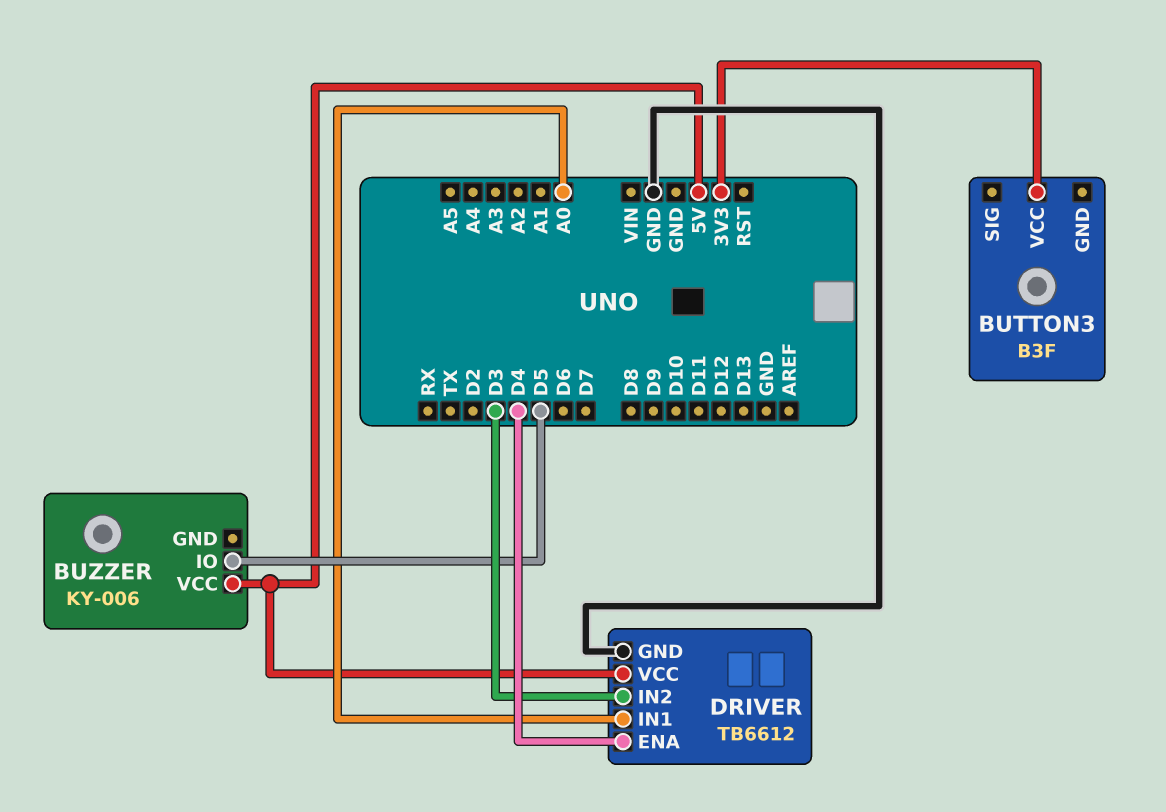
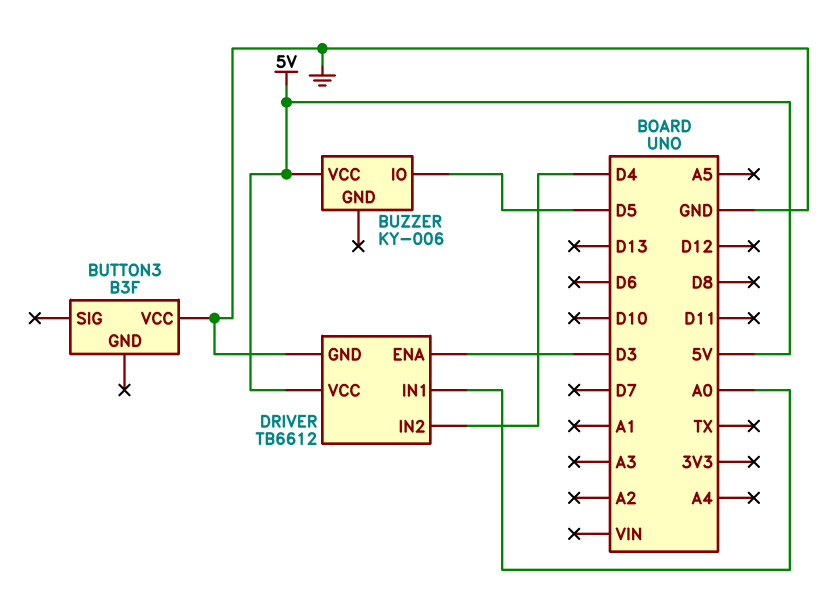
BUTTON3 pin VCC: 3V3 -> GND
DRIVER pin ENA: D4 -> D3
DRIVER pin IN2: D3 -> D4

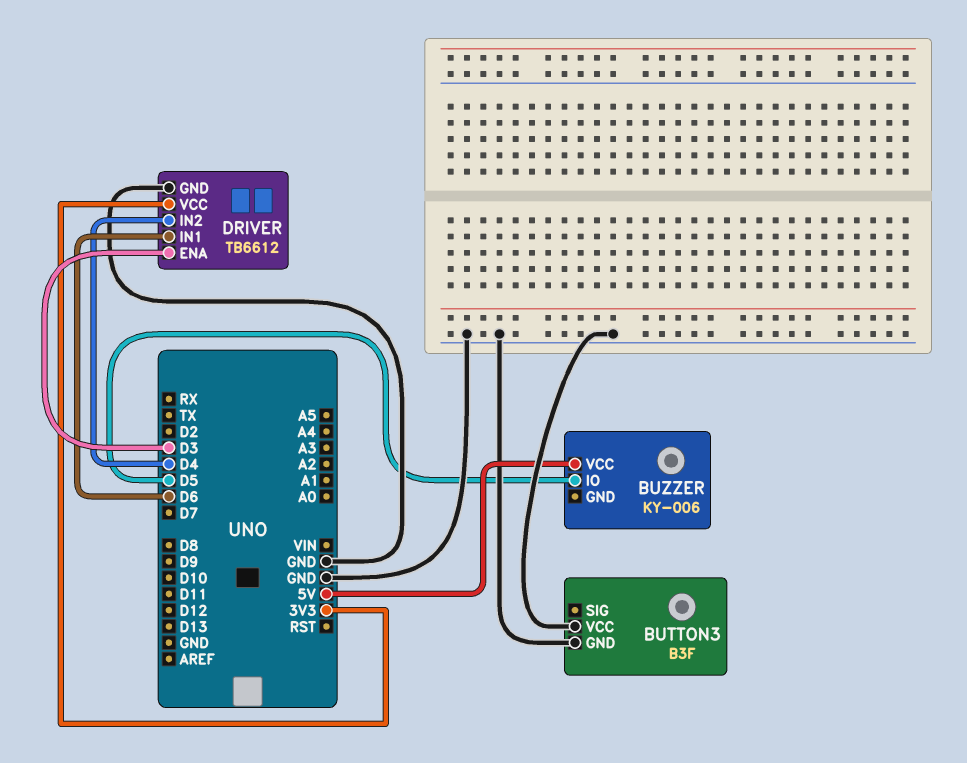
BUTTON3 pin GND: none -> GND
DRIVER pin IN1: A0 -> D6
DRIVER pin VCC: 5V -> 3V3

